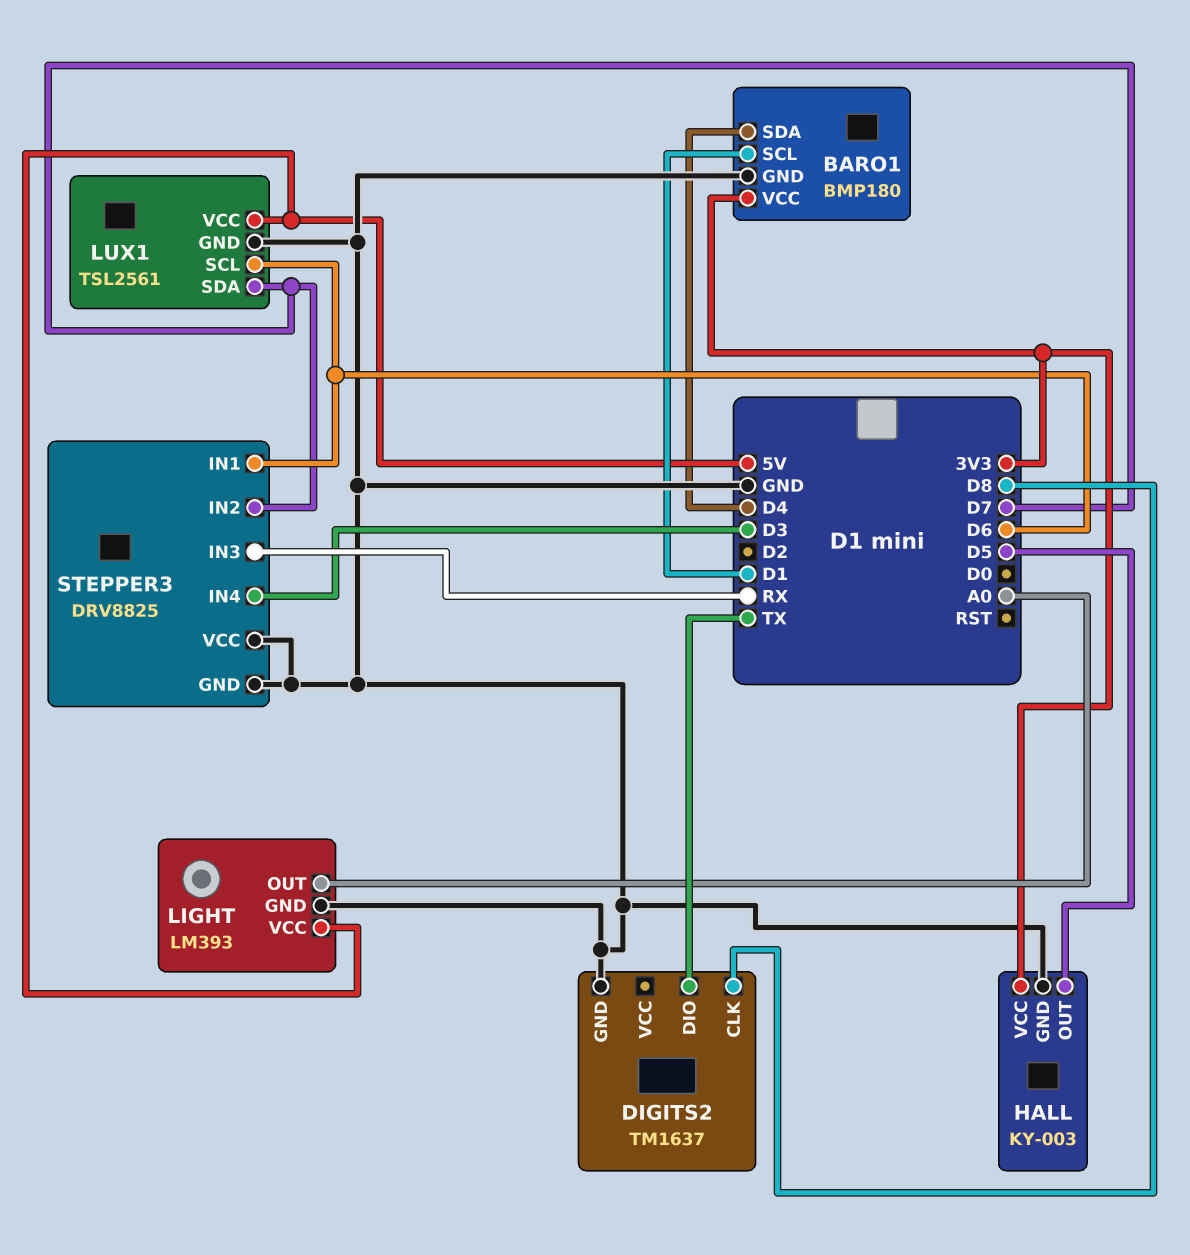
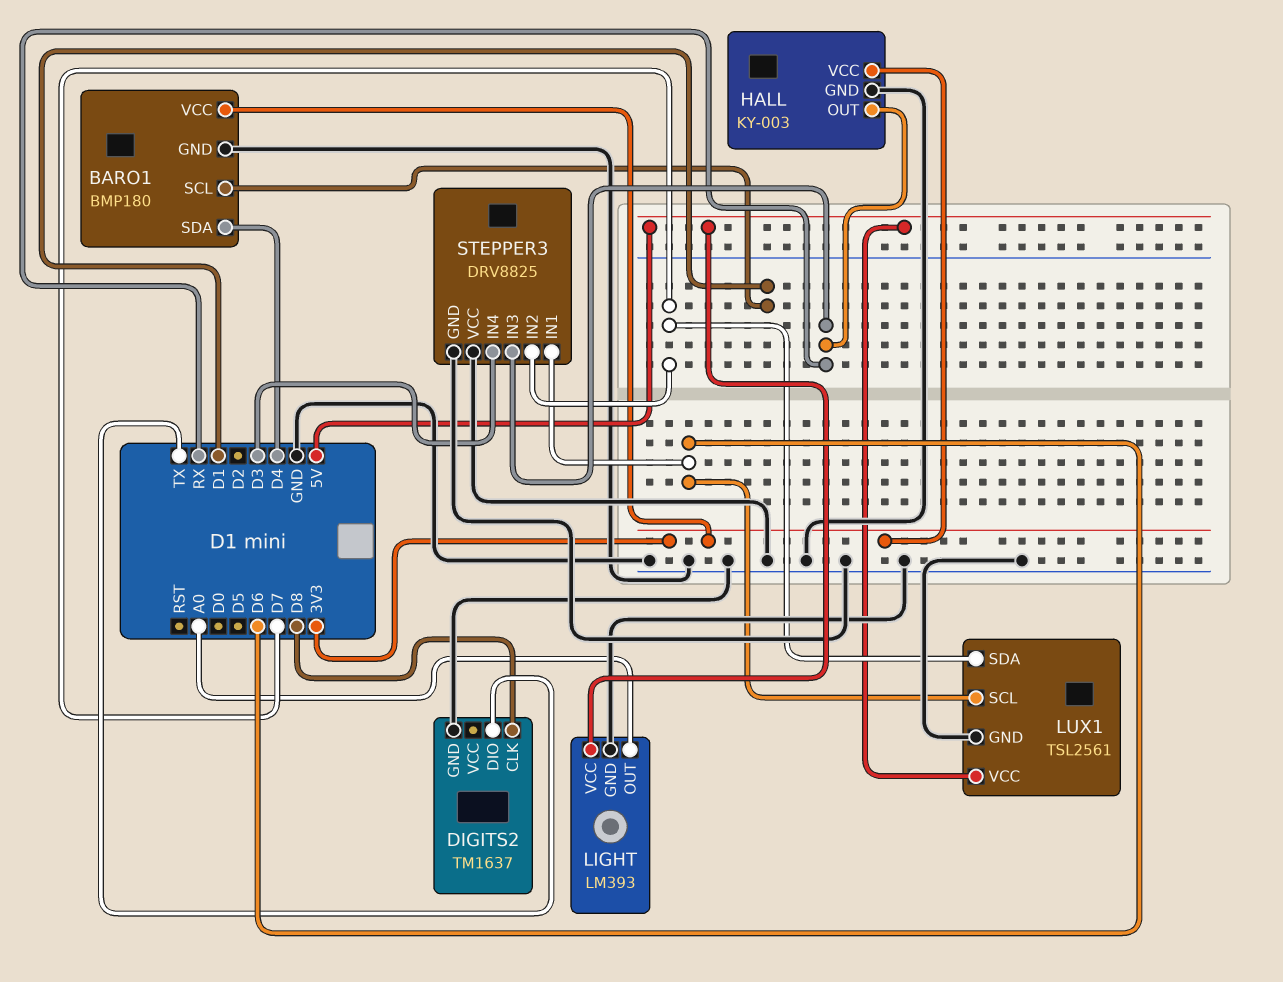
HALL pin OUT: D5 -> RX

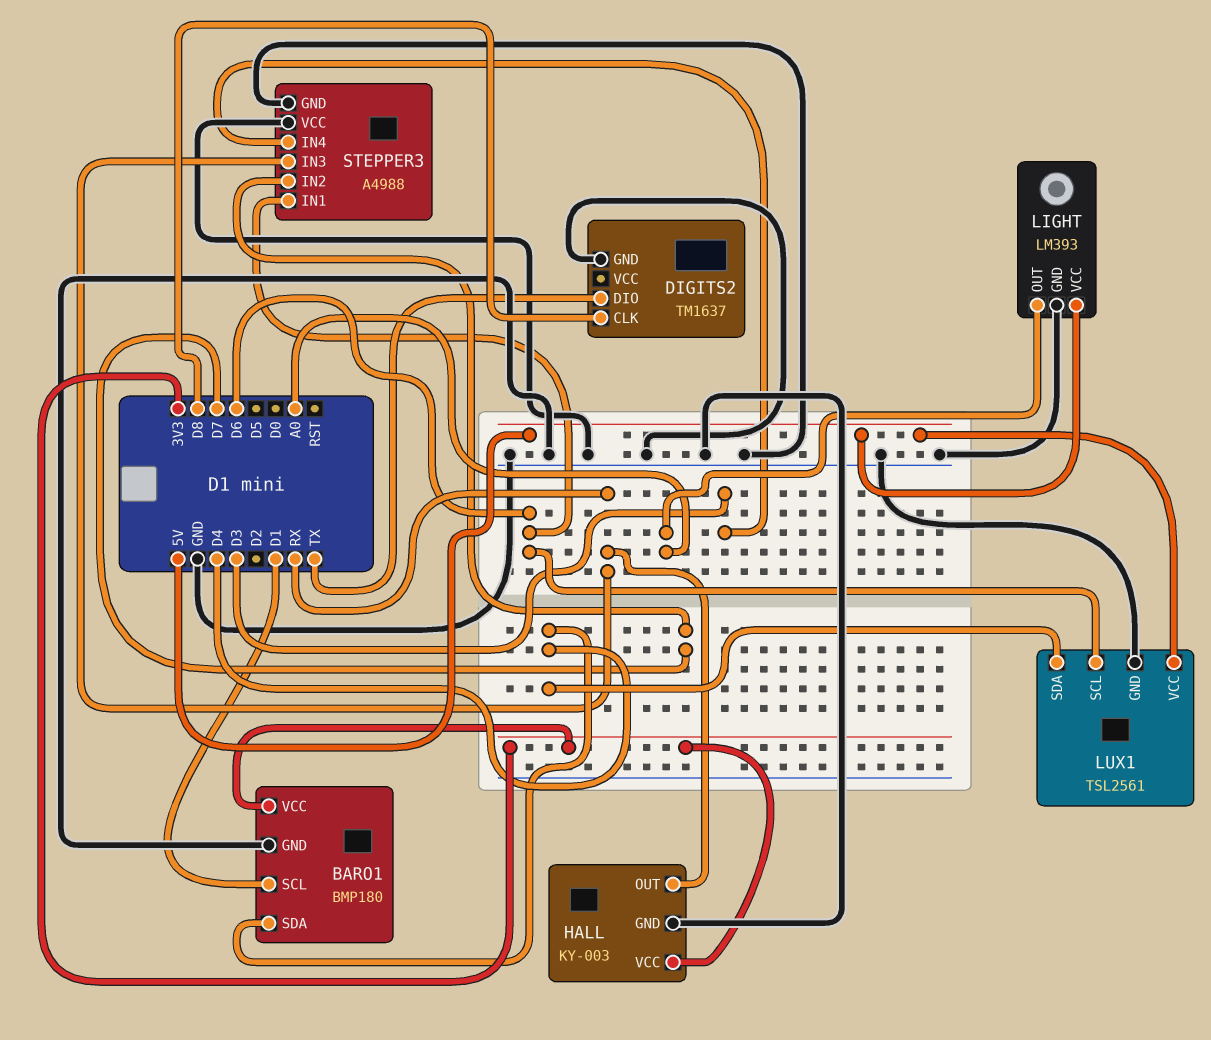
LUX1 pin SDA: D7 -> D4
STEPPER3: DRV8825 -> A4988

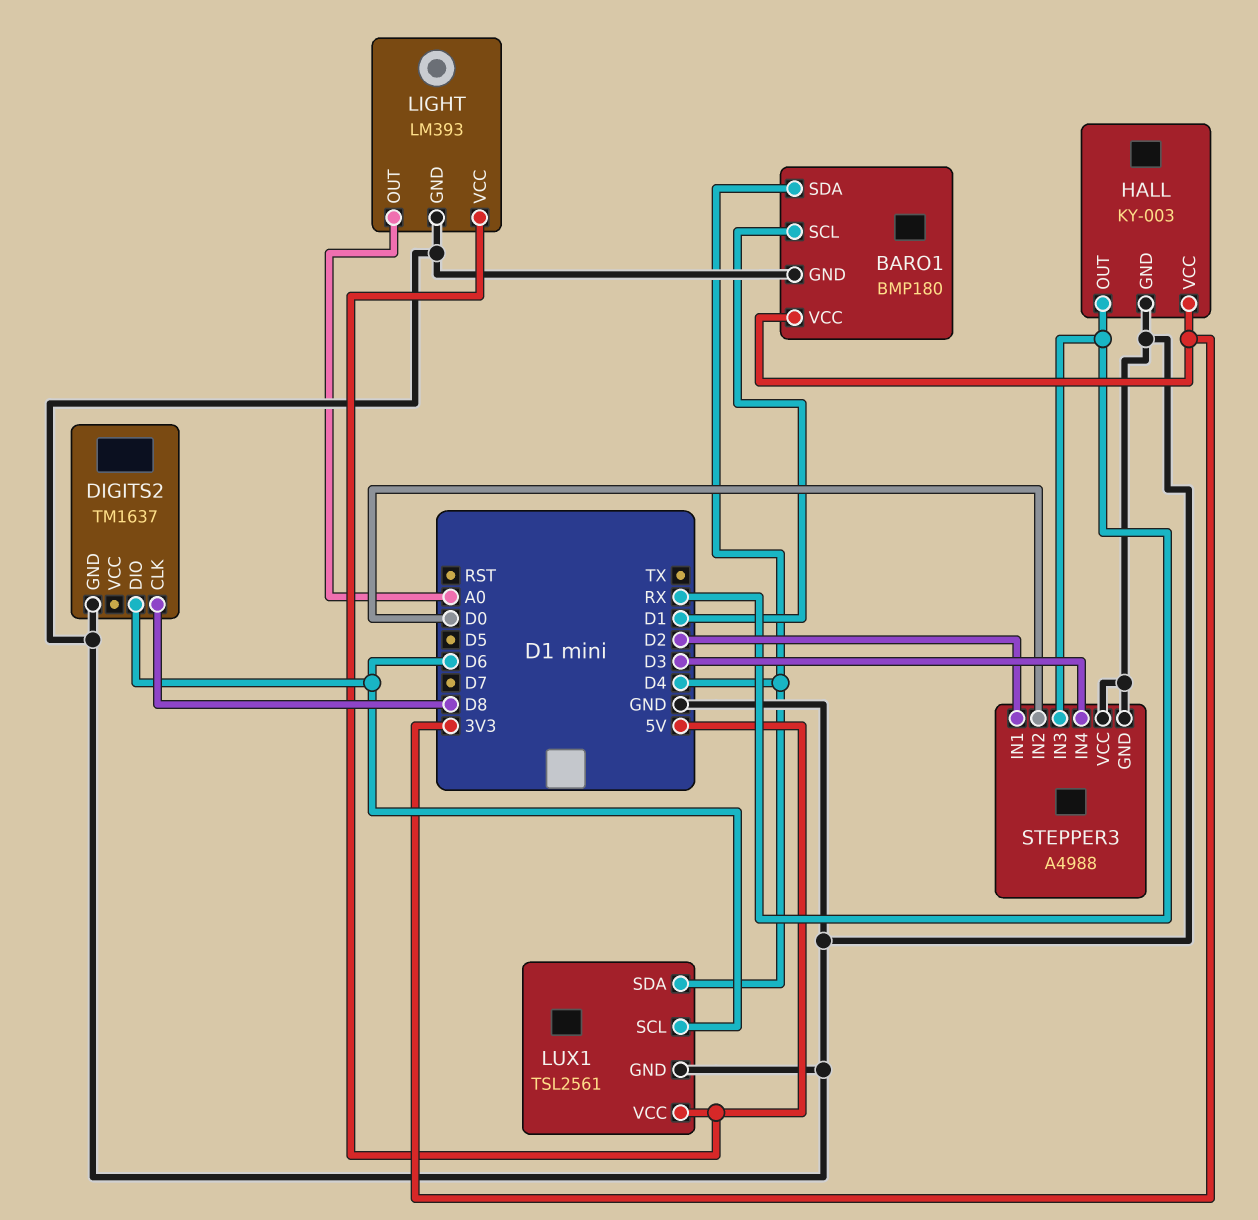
DIGITS2 pin DIO: TX -> D6
STEPPER3 pin IN1: D6 -> D2
STEPPER3 pin IN2: D7 -> D0

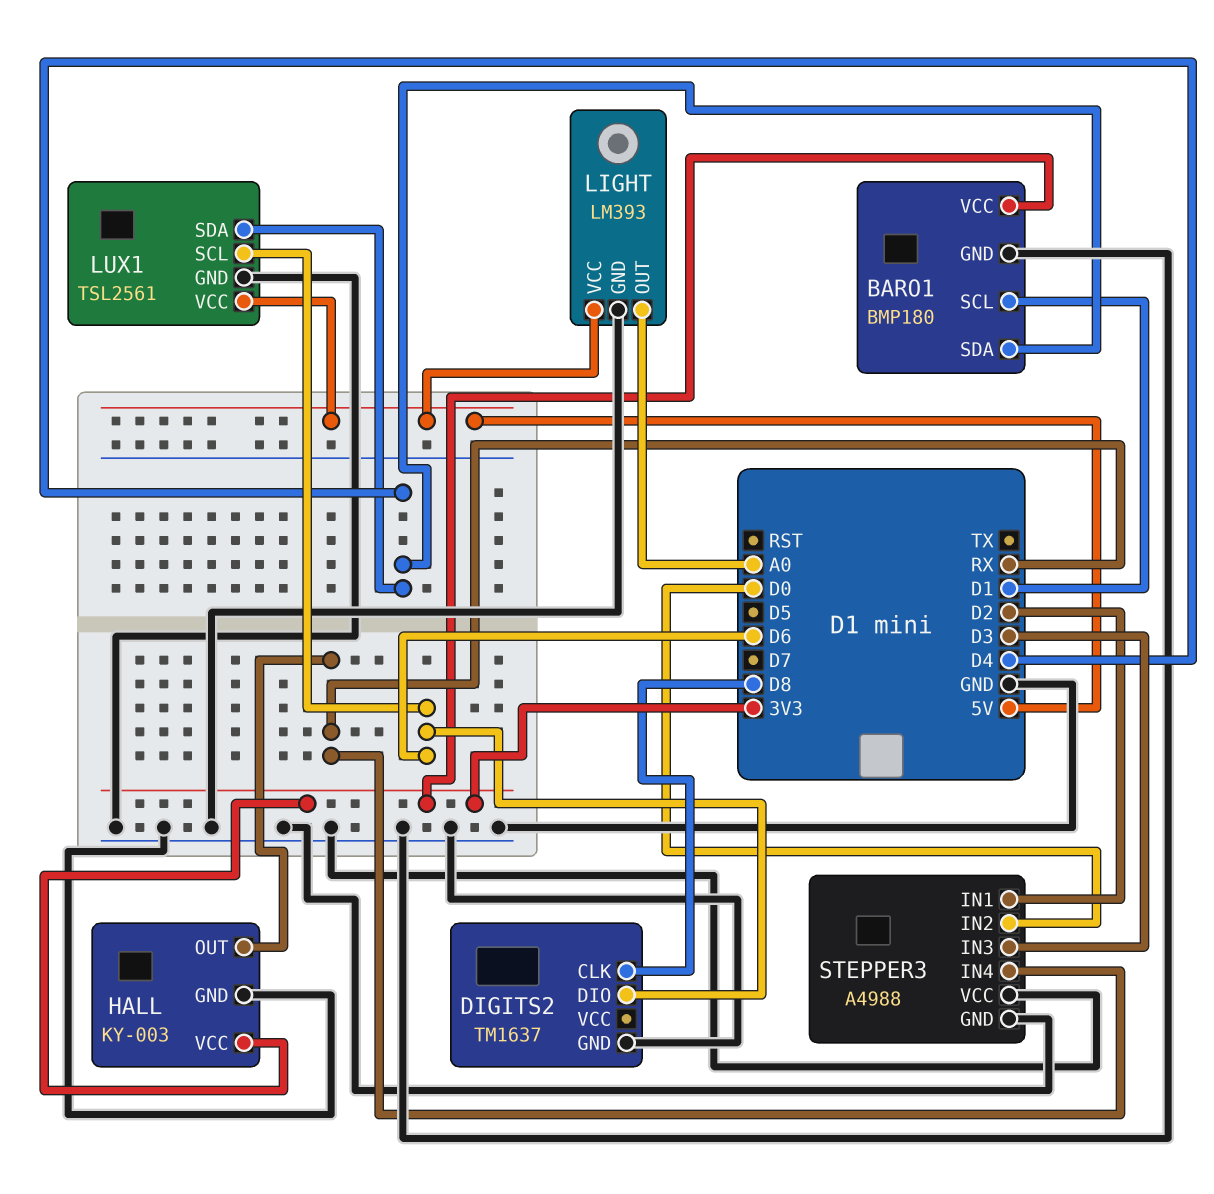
STEPPER3 pin IN3: RX -> D3
STEPPER3 pin IN4: D3 -> RX

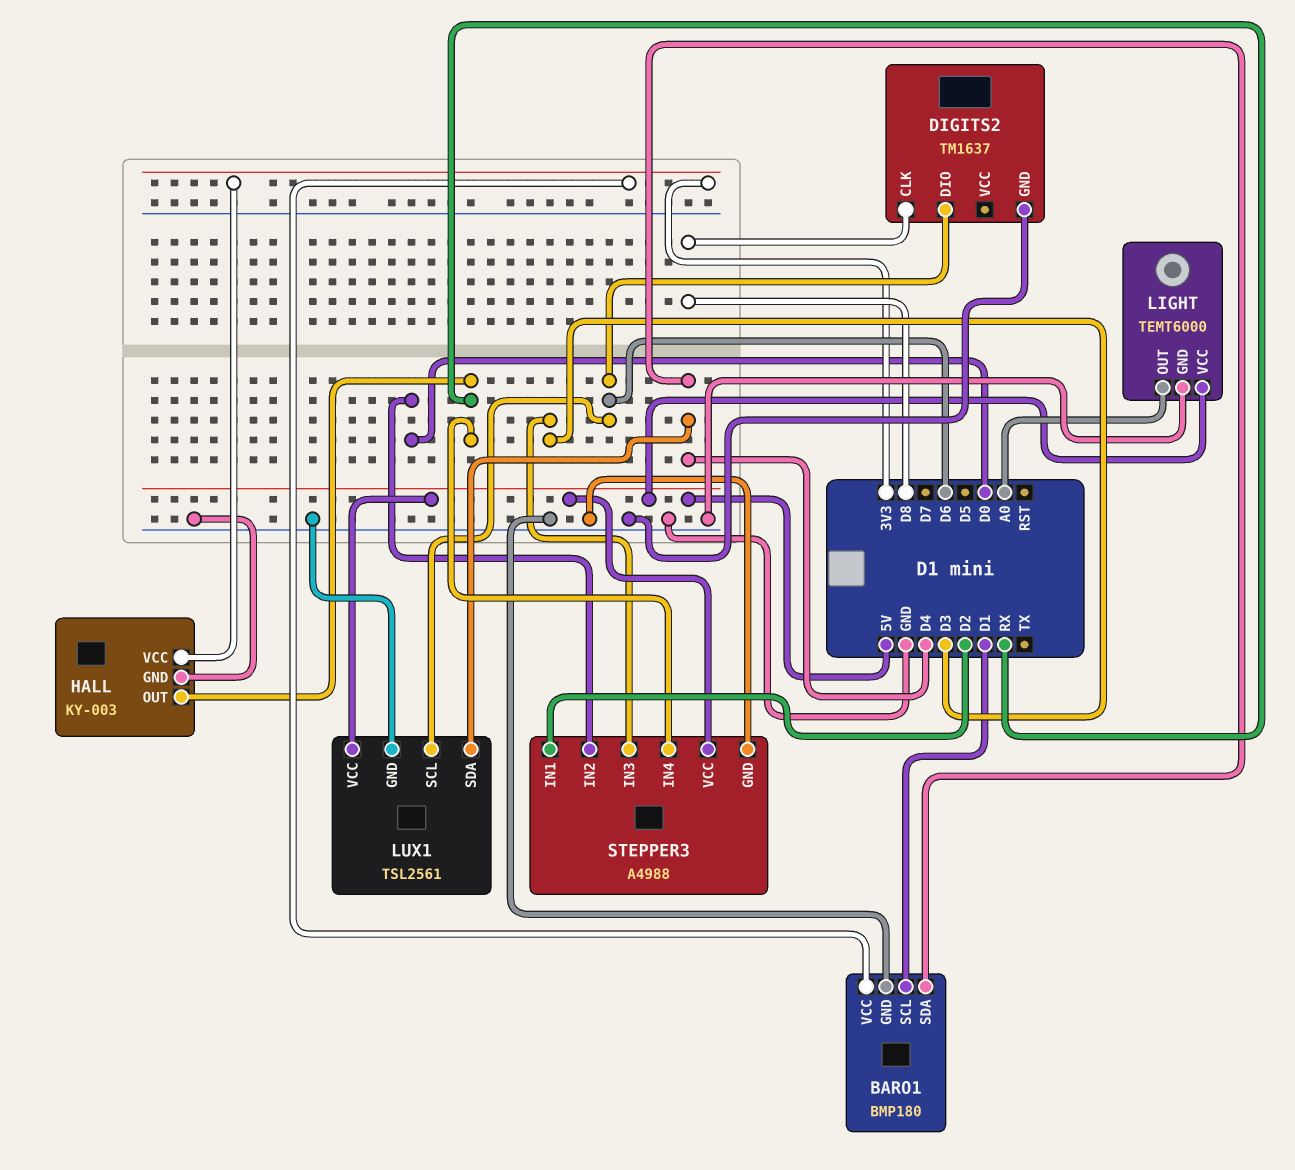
LIGHT: LM393 -> TEMT6000
STEPPER3 pin VCC: GND -> 5V

